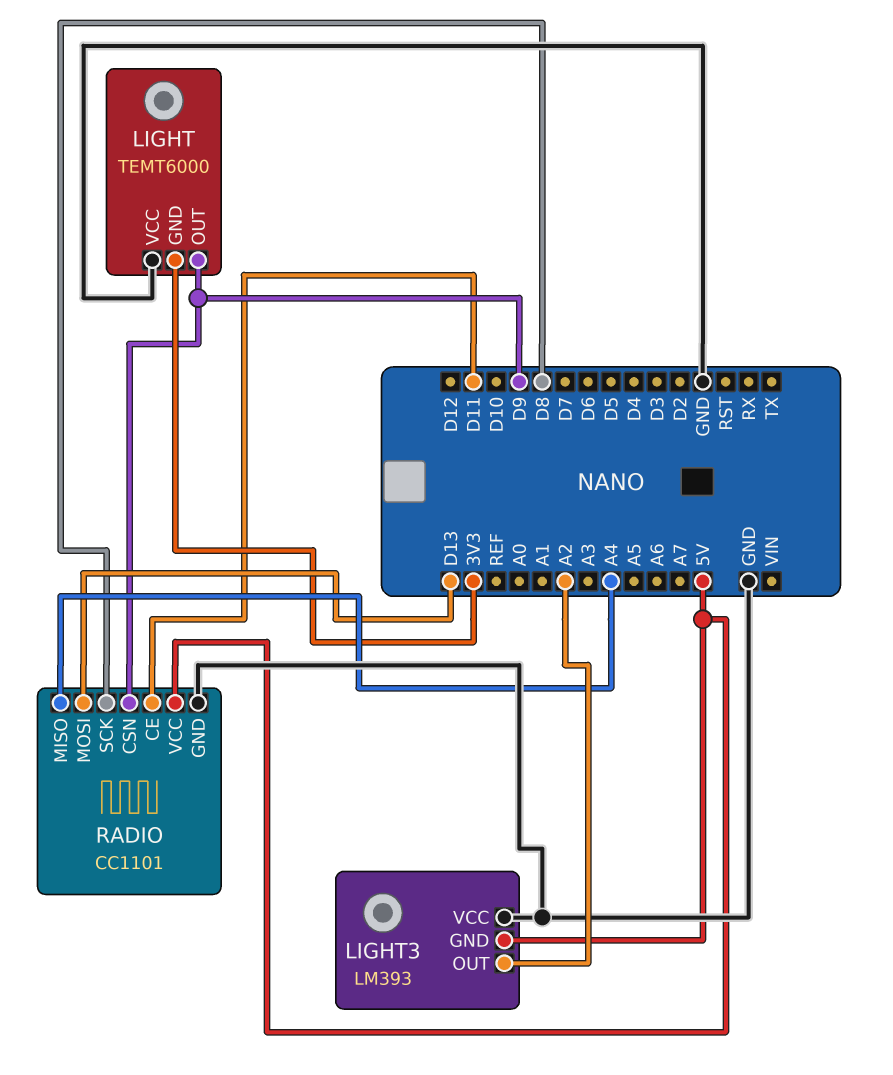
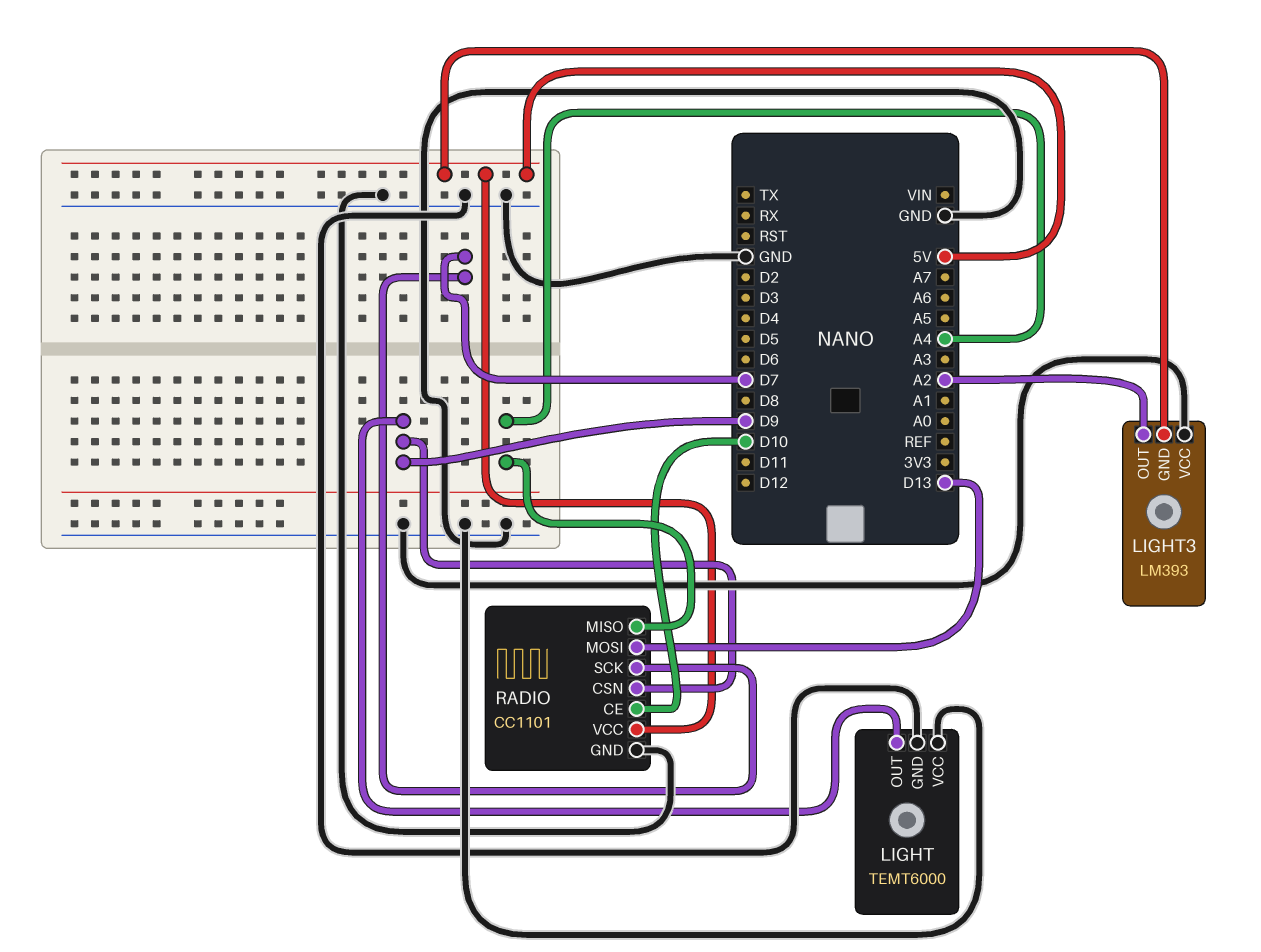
LIGHT pin GND: 3V3 -> GND
RADIO pin CE: D11 -> D10
RADIO pin SCK: D8 -> D7

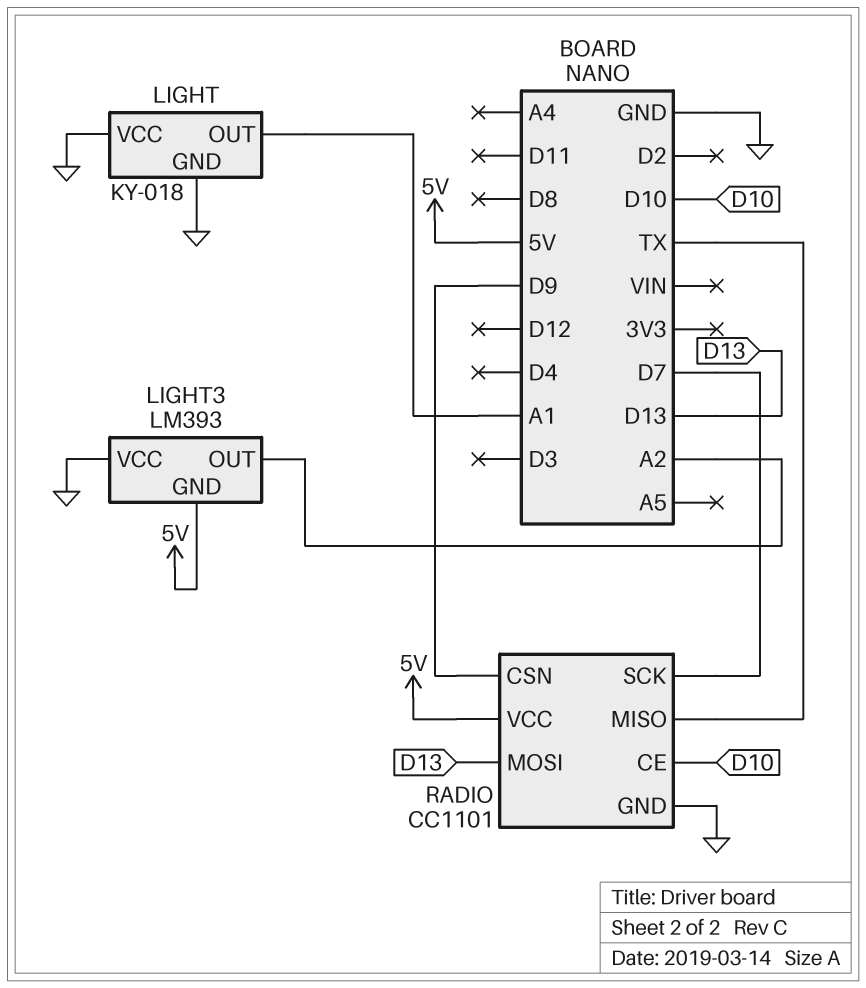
LIGHT: TEMT6000 -> KY-018
LIGHT pin OUT: D9 -> A1
RADIO pin MISO: A4 -> TX

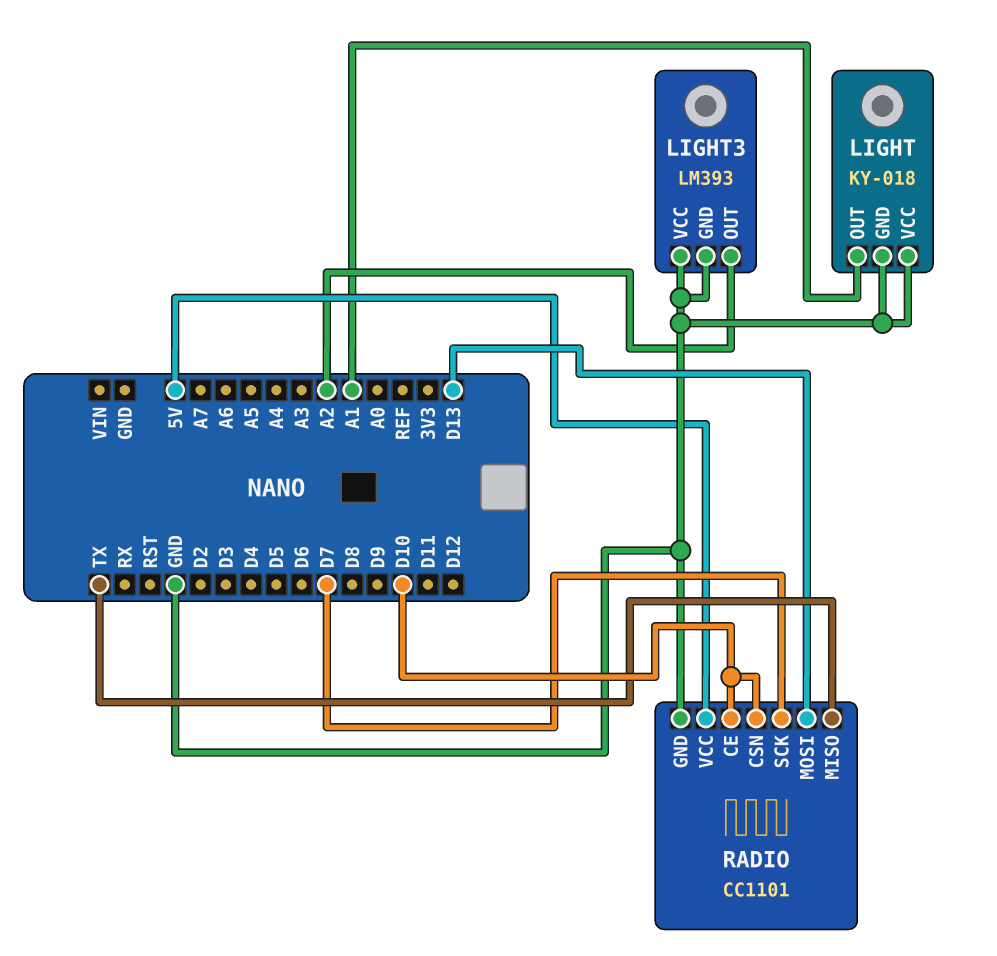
LIGHT3 pin GND: 5V -> GND
RADIO pin CSN: D9 -> D10

